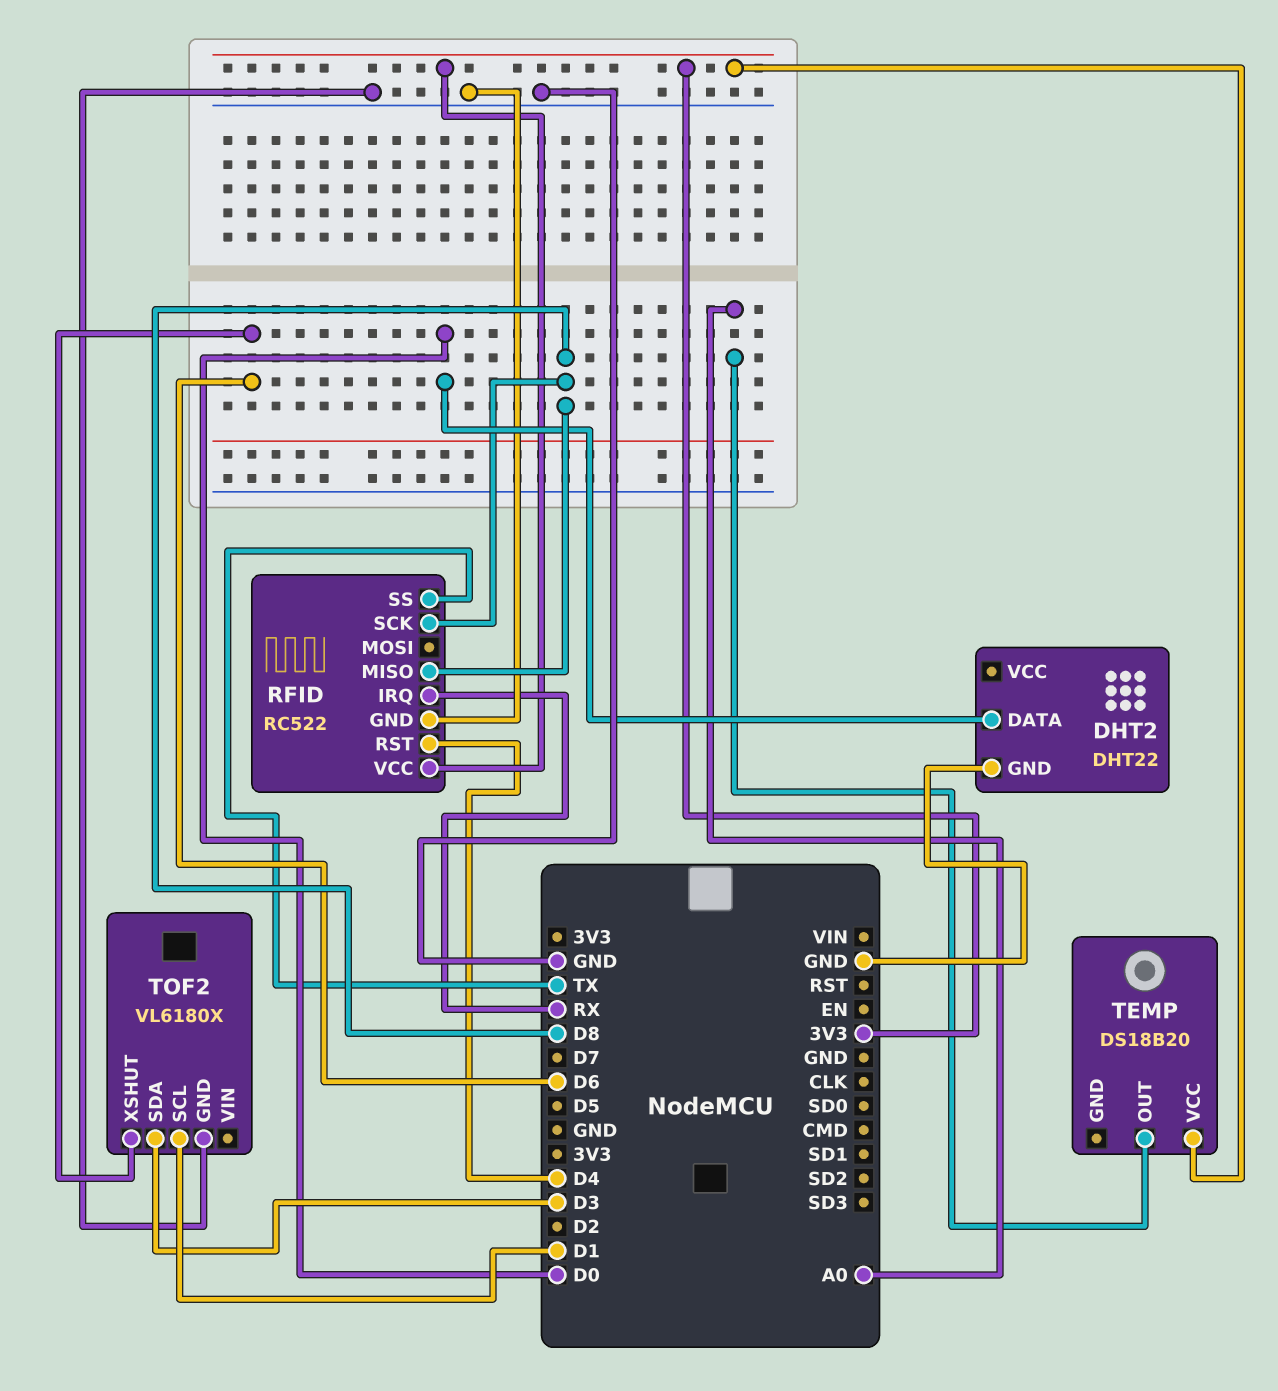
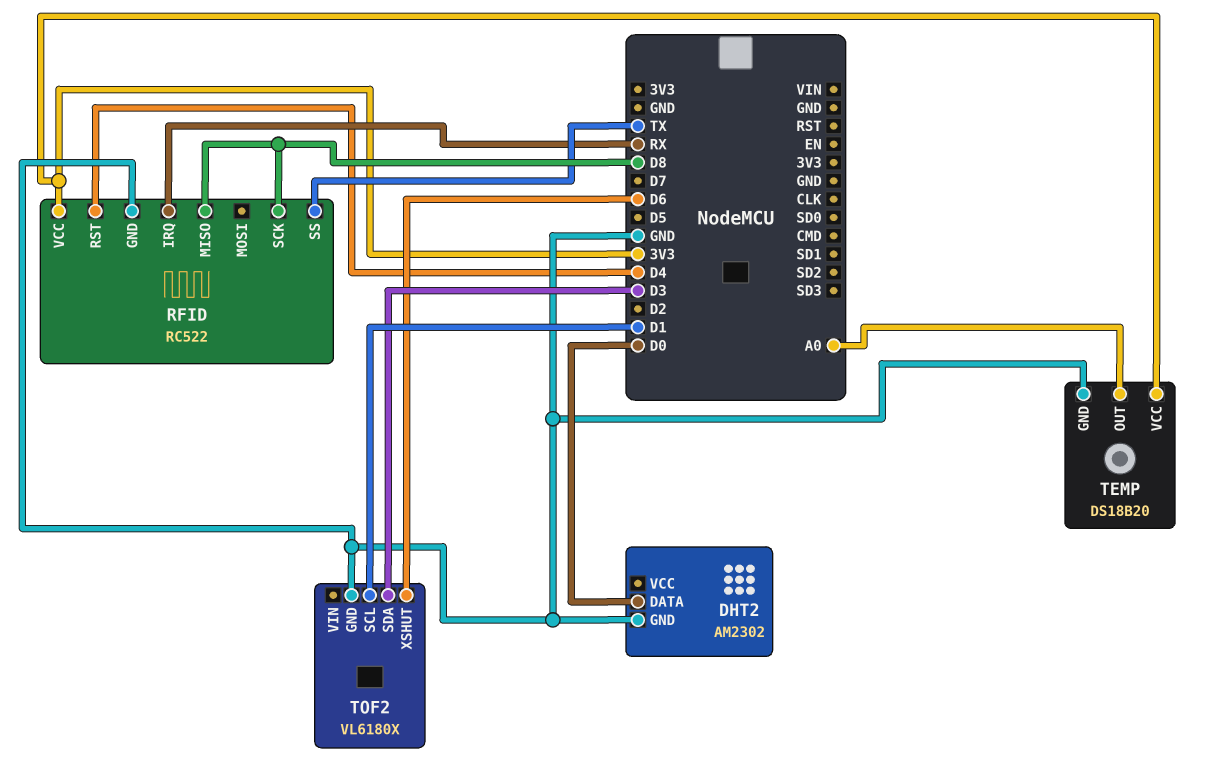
DHT2: DHT22 -> AM2302
TEMP pin GND: none -> GND

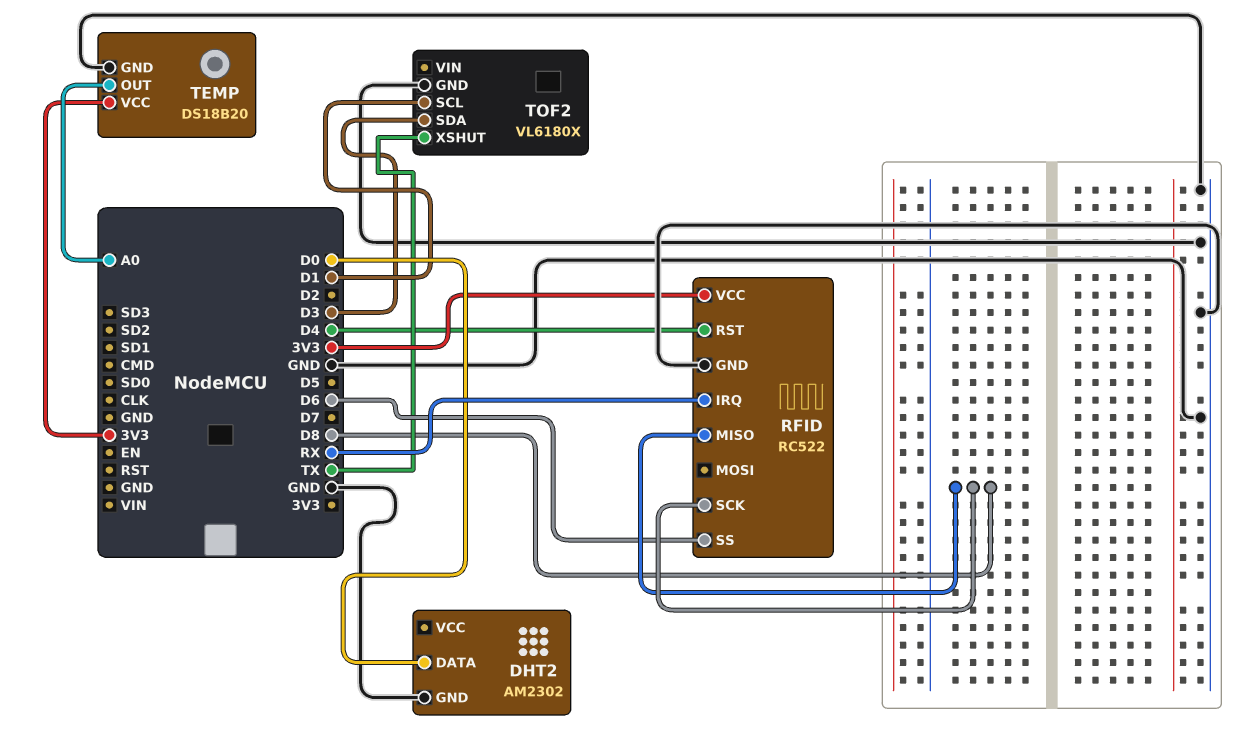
RFID pin SS: TX -> D6
TOF2 pin XSHUT: D6 -> TX

